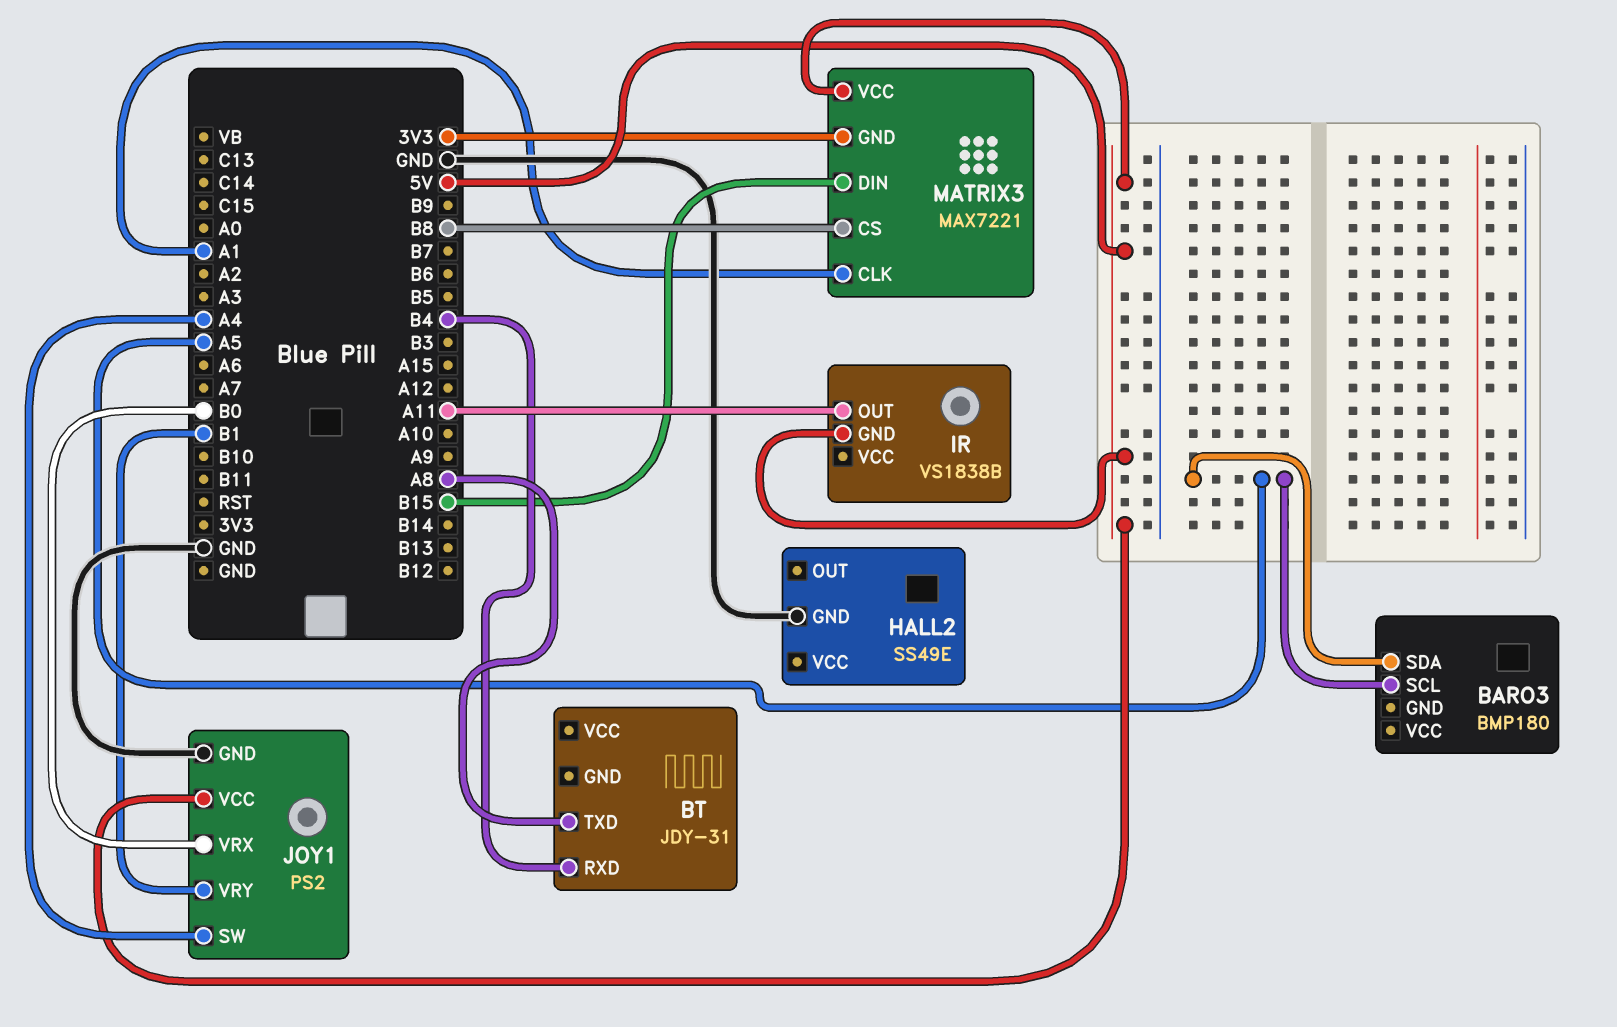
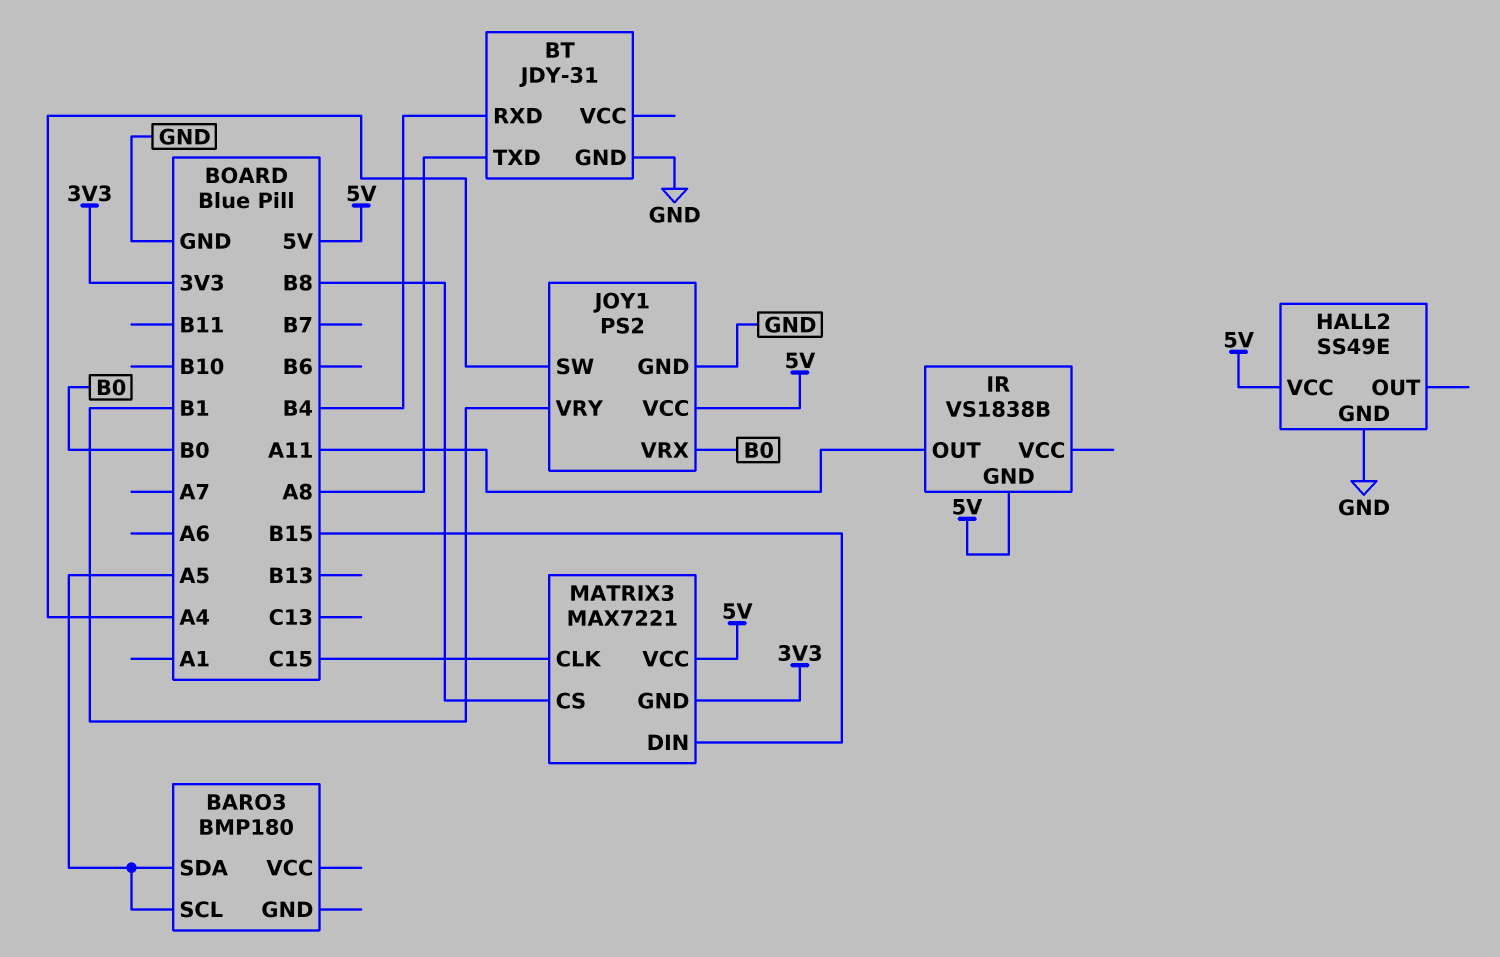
BT pin GND: none -> GND
HALL2 pin VCC: none -> 5V
MATRIX3 pin CLK: A1 -> C15

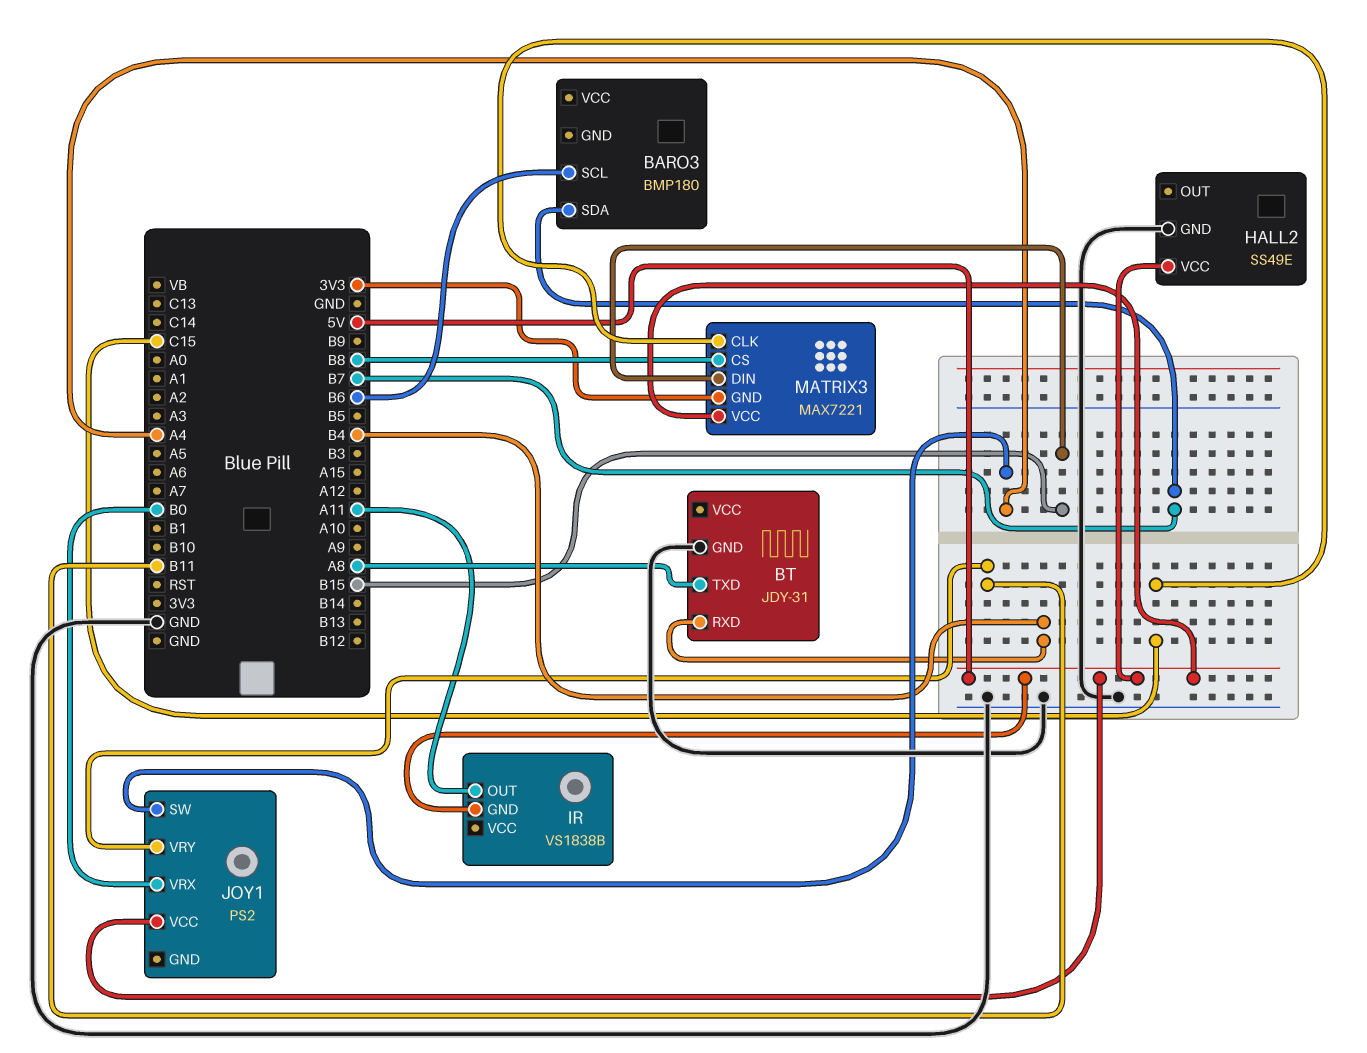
BARO3 pin SCL: A5 -> B6
BARO3 pin SDA: A5 -> B7
JOY1 pin GND: GND -> none
JOY1 pin VRY: B1 -> B11

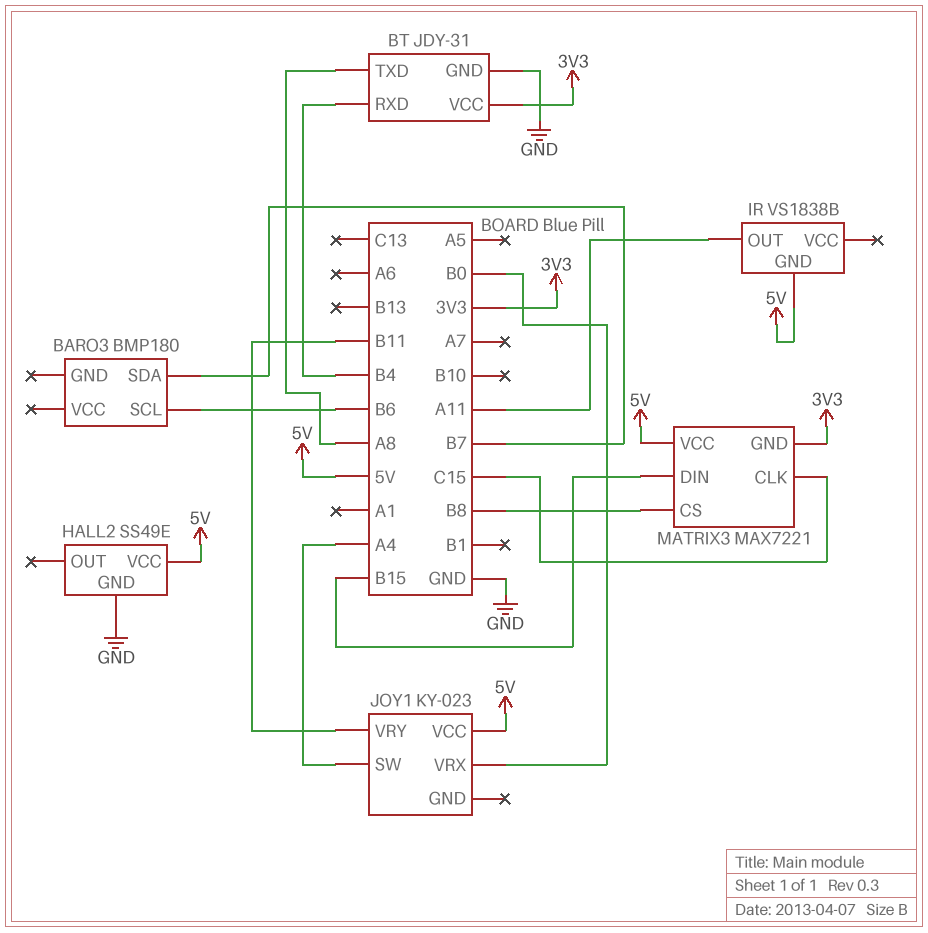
BT pin VCC: none -> 3V3
JOY1: PS2 -> KY-023

